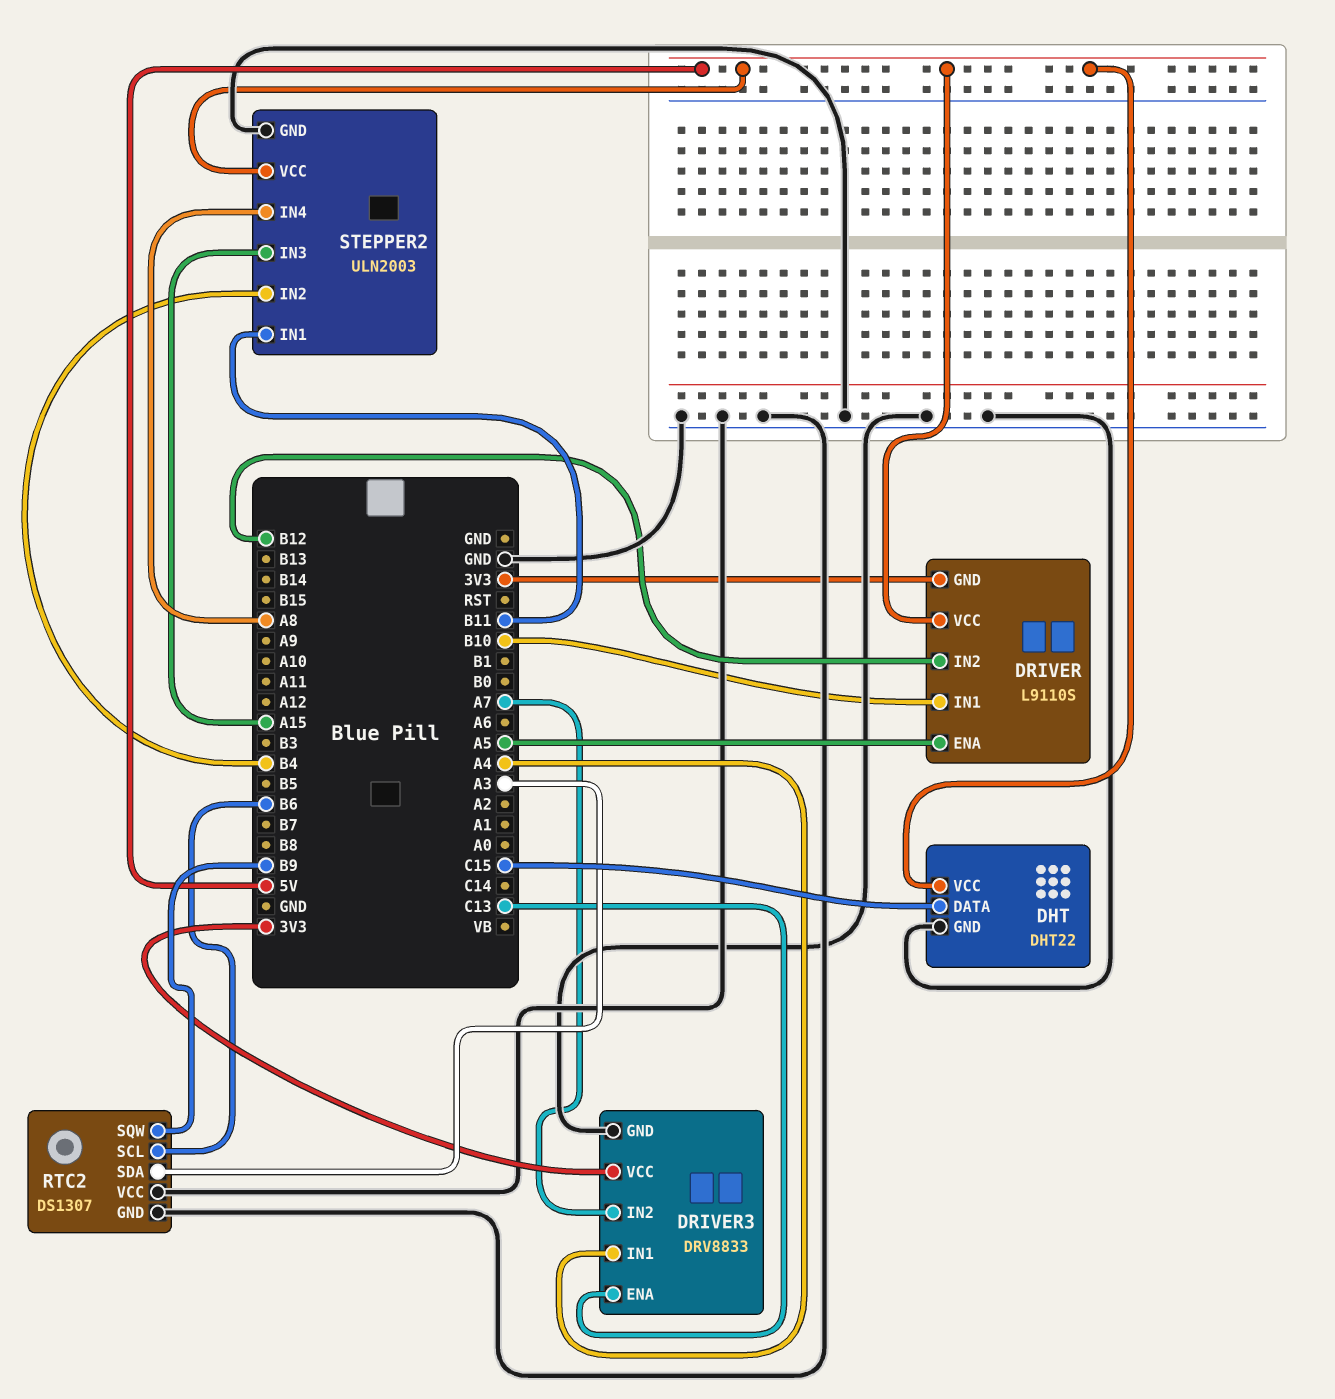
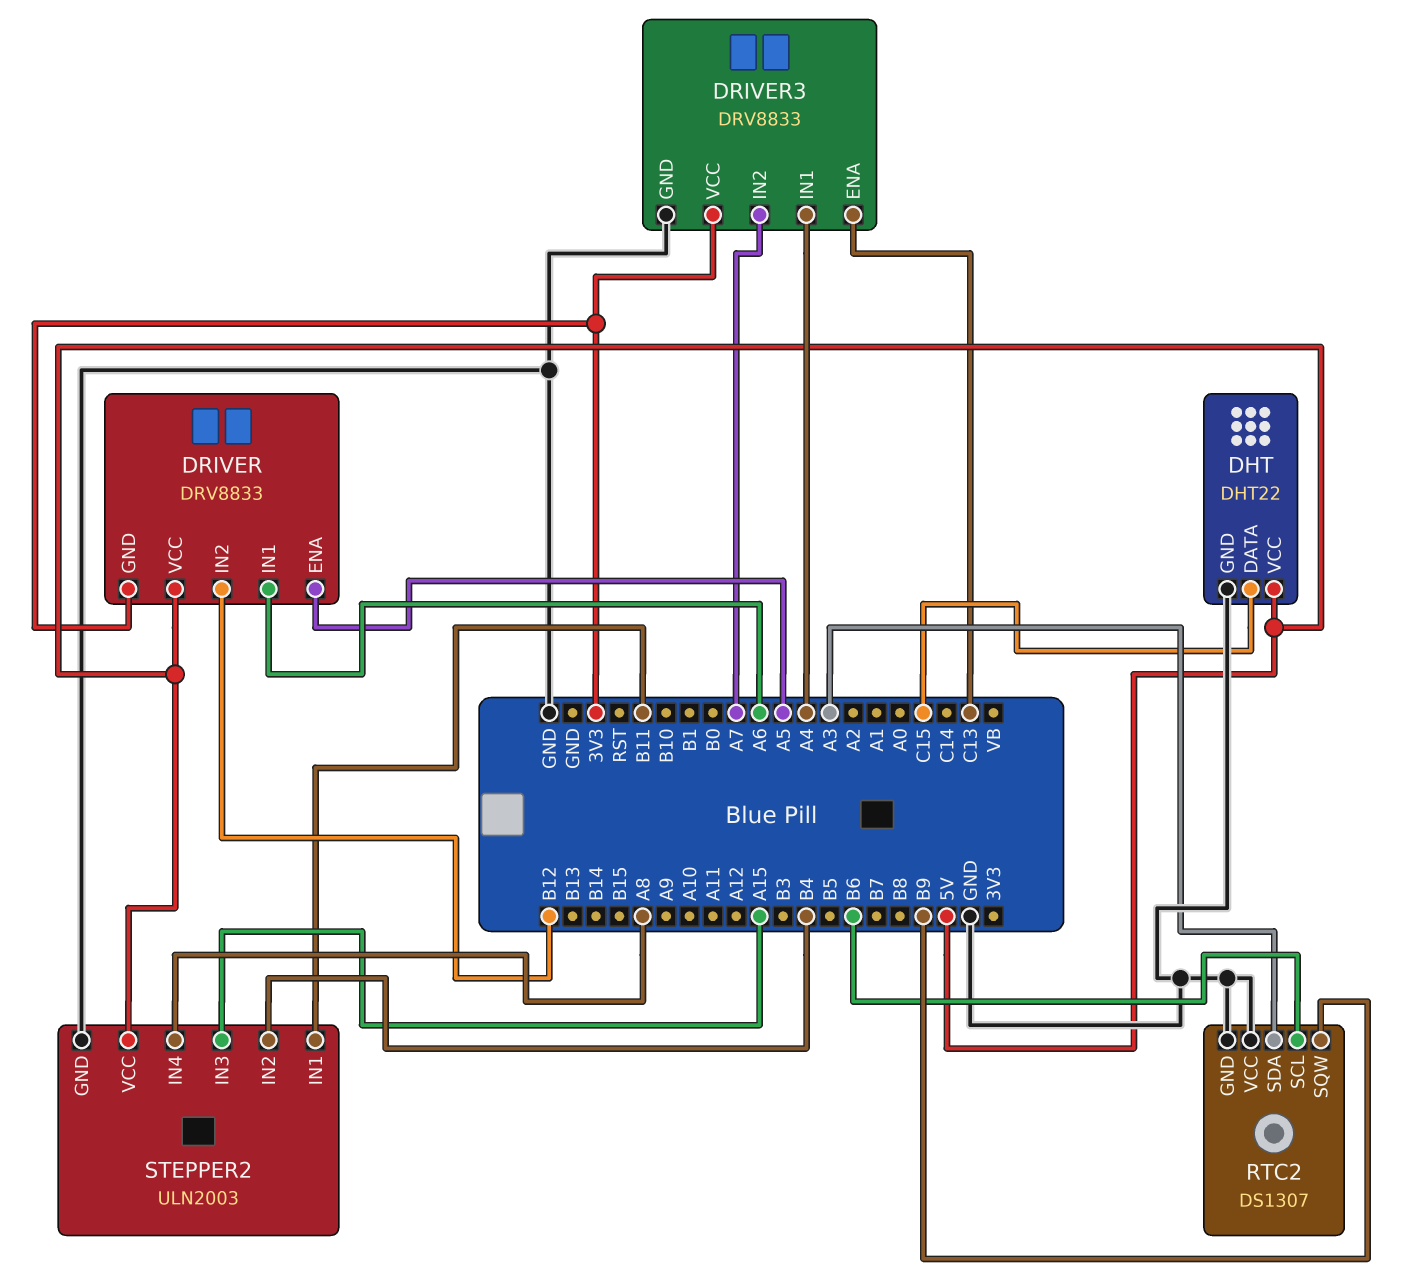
DRIVER: L9110S -> DRV8833
DRIVER pin IN1: B10 -> A6

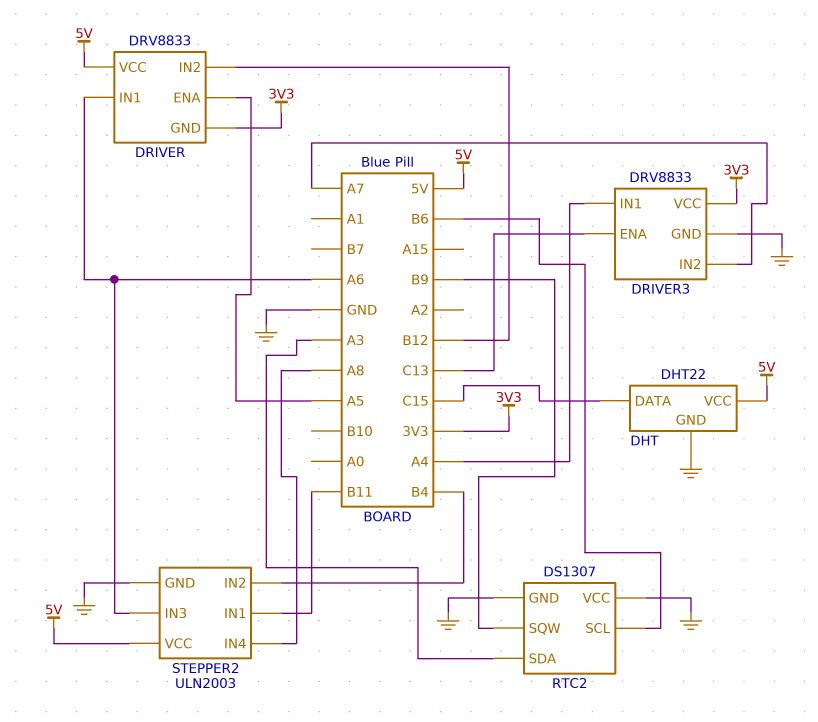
STEPPER2 pin IN3: A15 -> A6

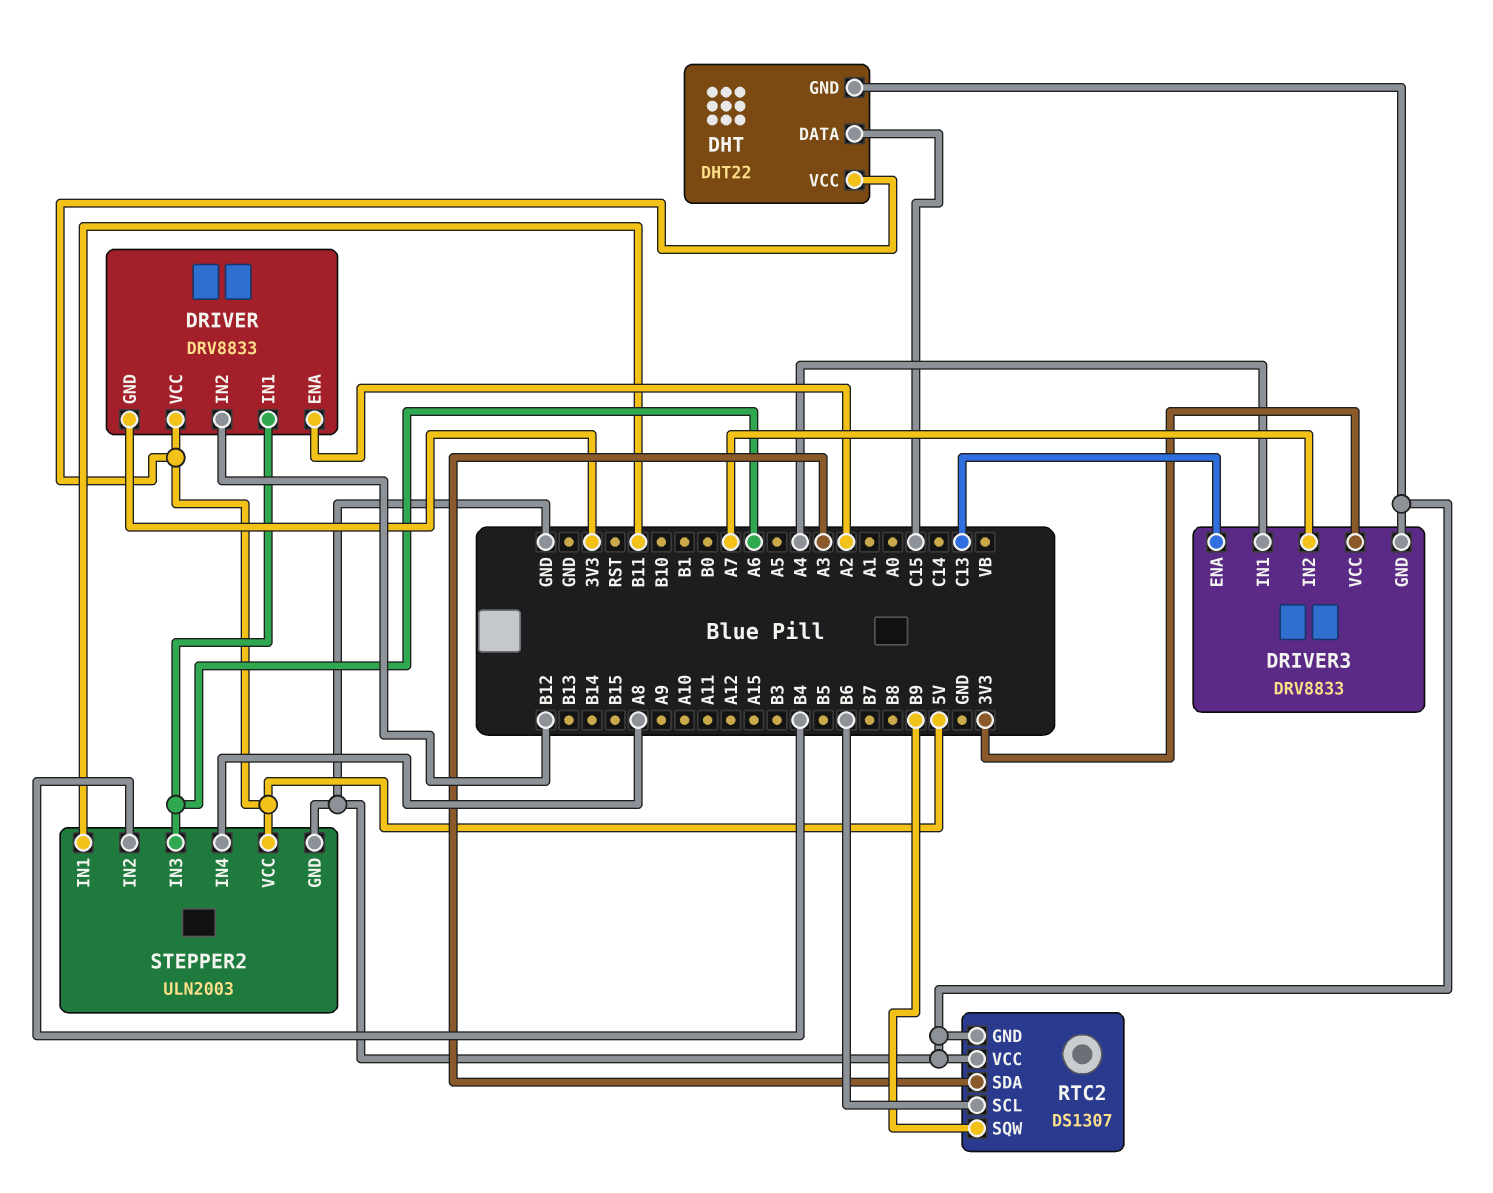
DRIVER pin ENA: A5 -> A2

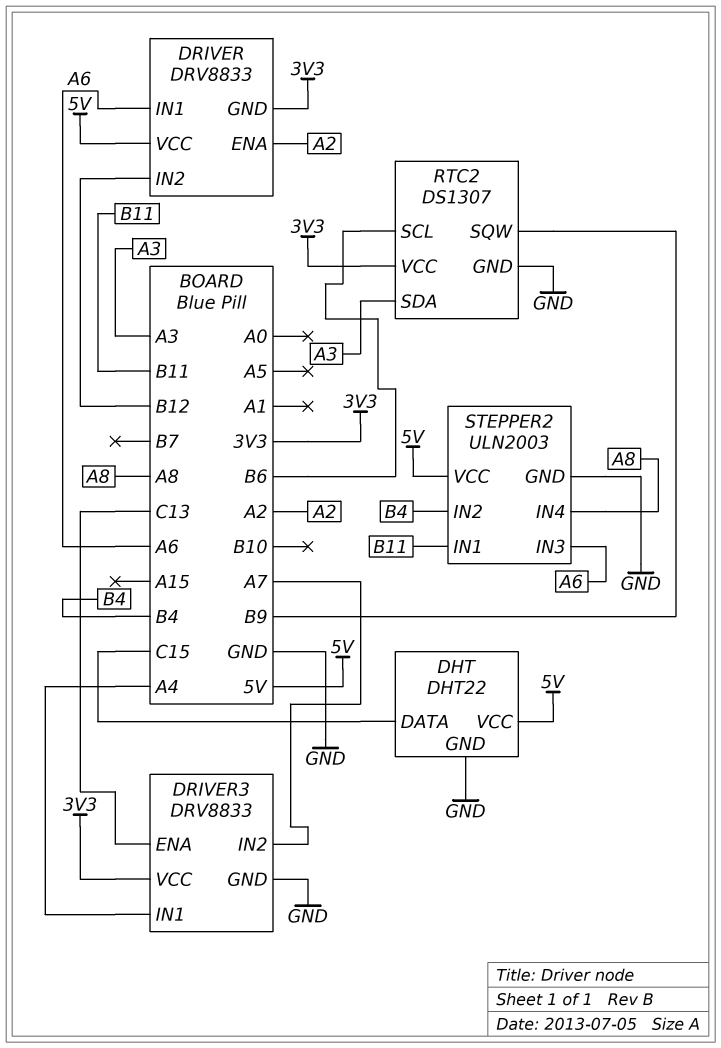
RTC2 pin VCC: GND -> 3V3

